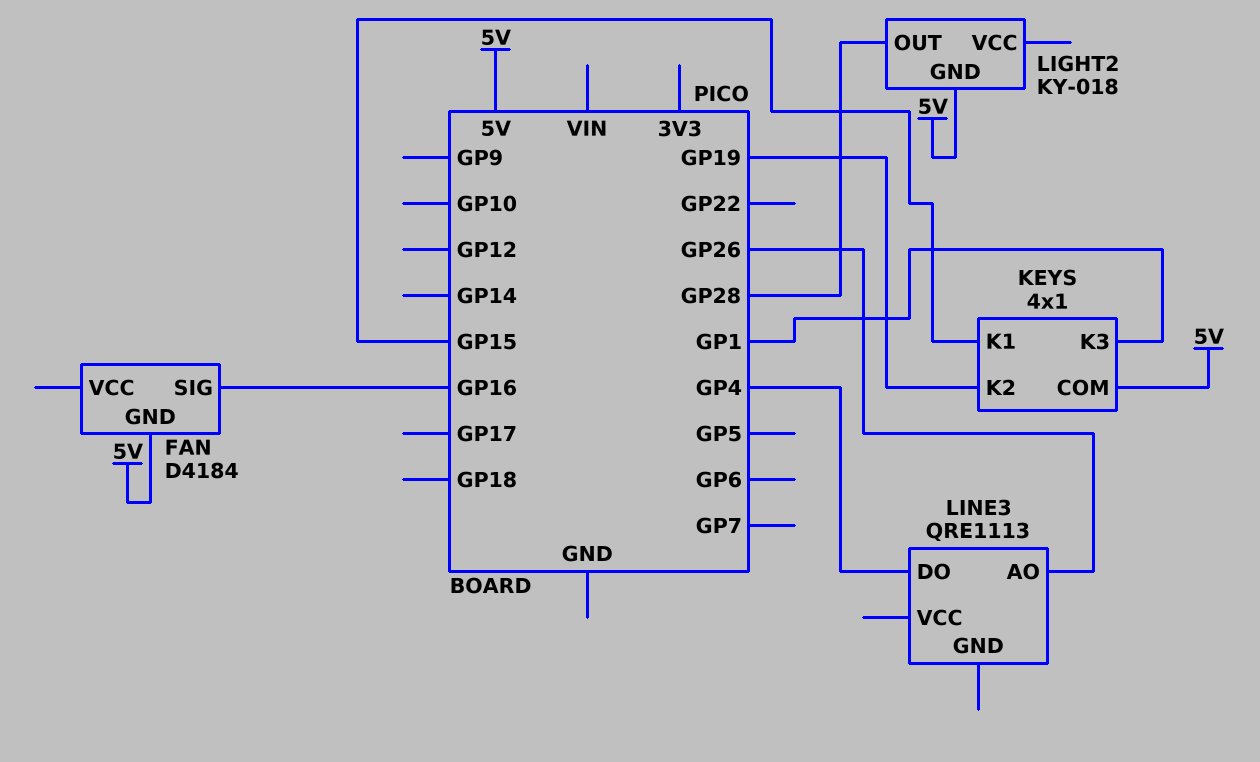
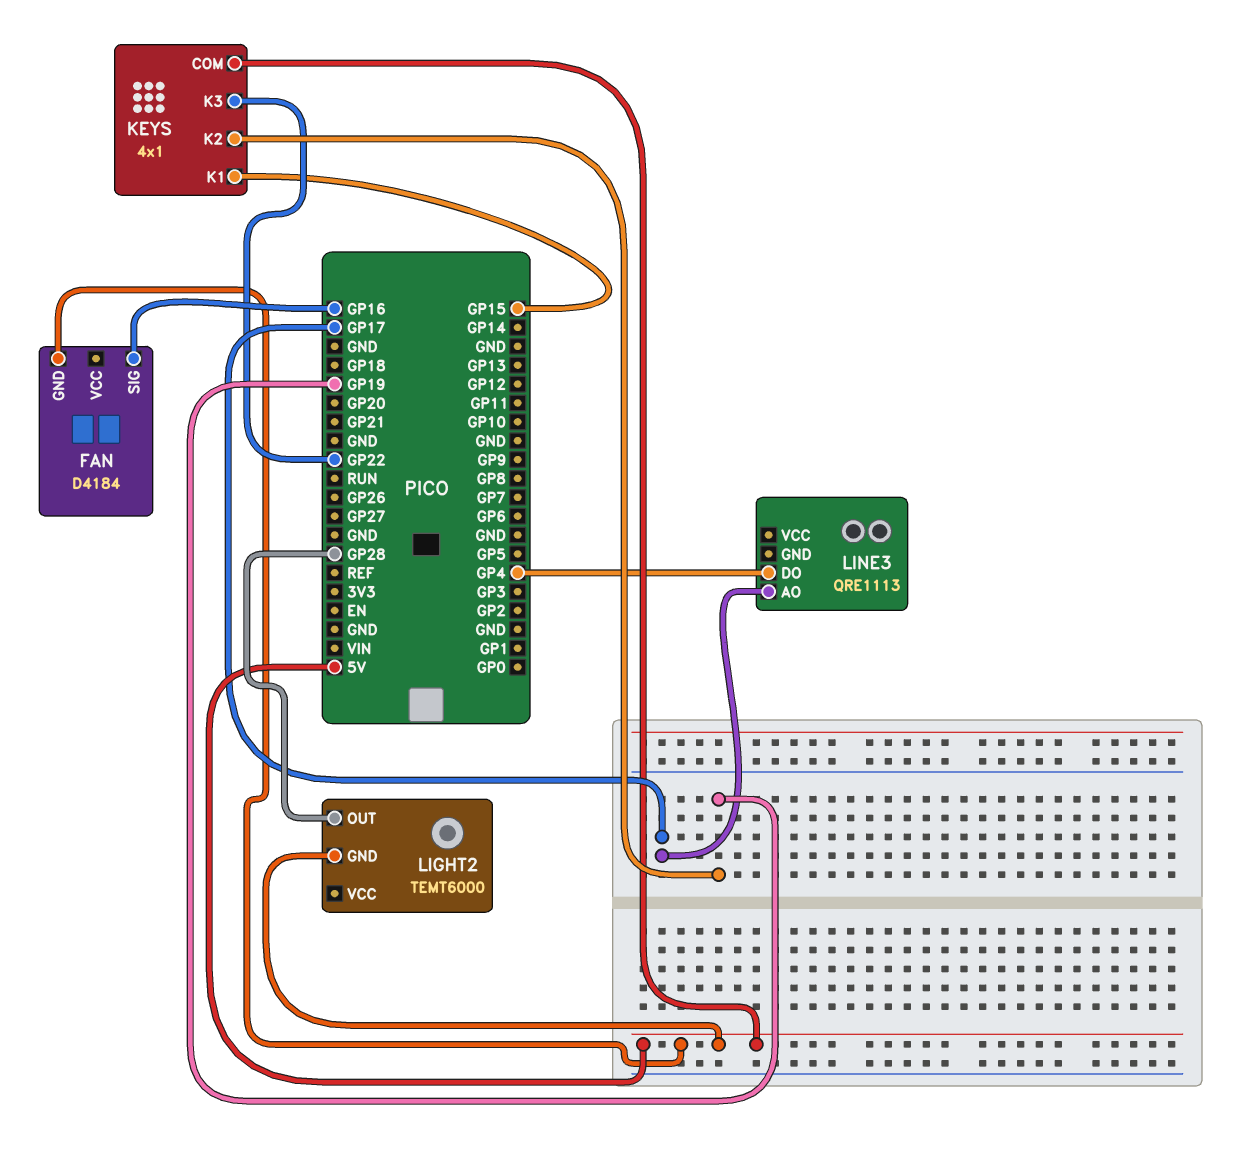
KEYS pin K3: GP1 -> GP22
LIGHT2: KY-018 -> TEMT6000
LINE3 pin AO: GP26 -> GP17

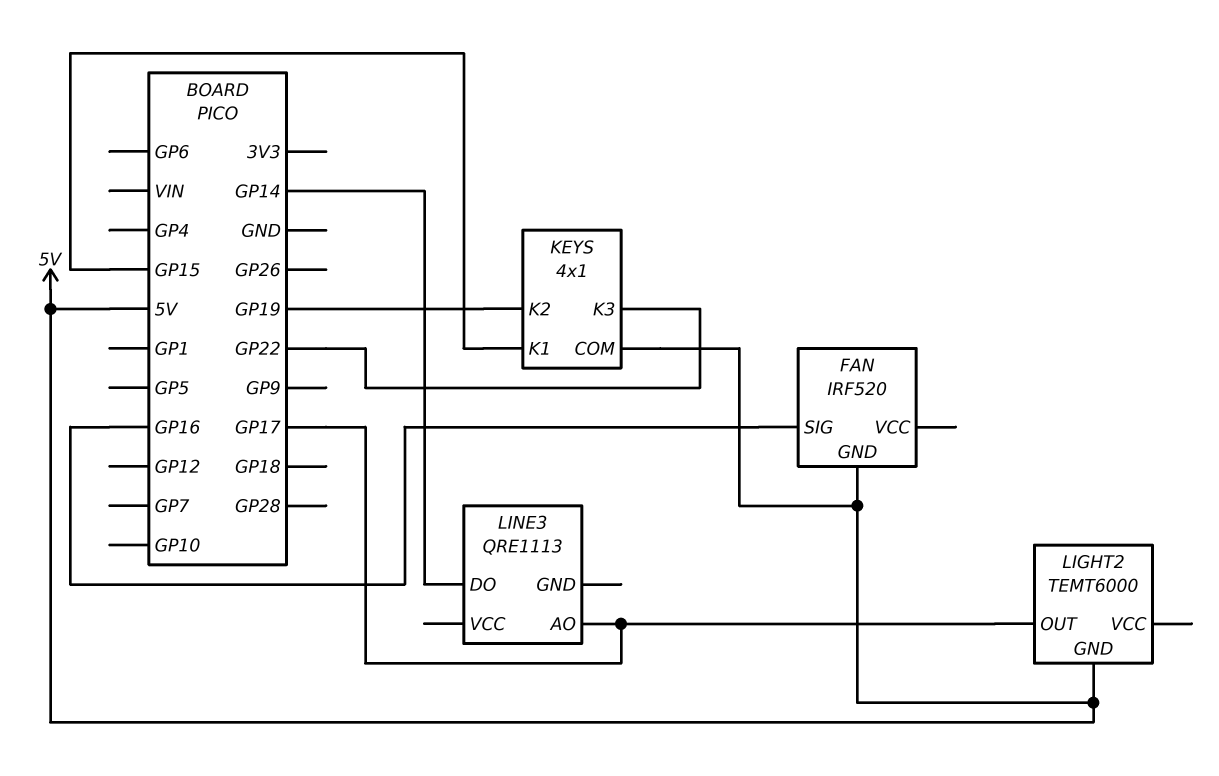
FAN: D4184 -> IRF520
LIGHT2 pin OUT: GP28 -> GP17
LINE3 pin DO: GP4 -> GP14

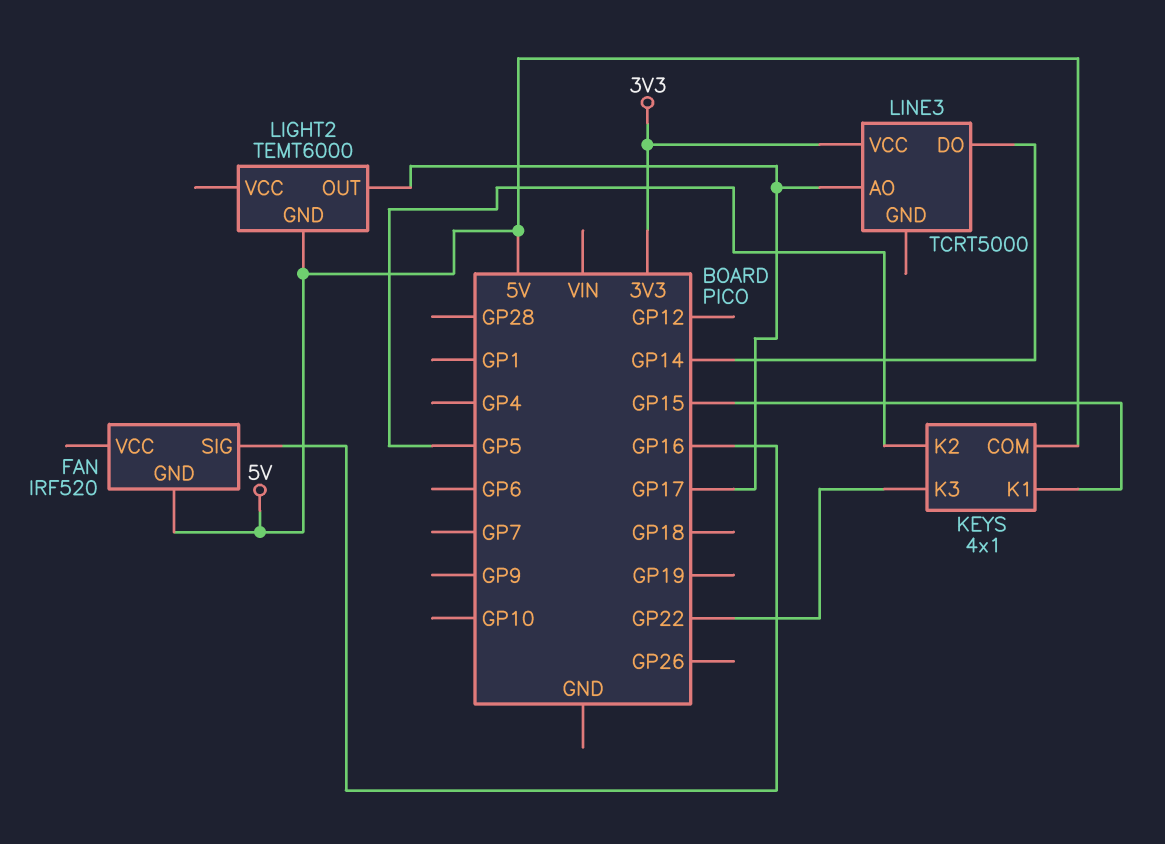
KEYS pin K2: GP19 -> GP5
LINE3: QRE1113 -> TCRT5000
LINE3 pin VCC: none -> 3V3

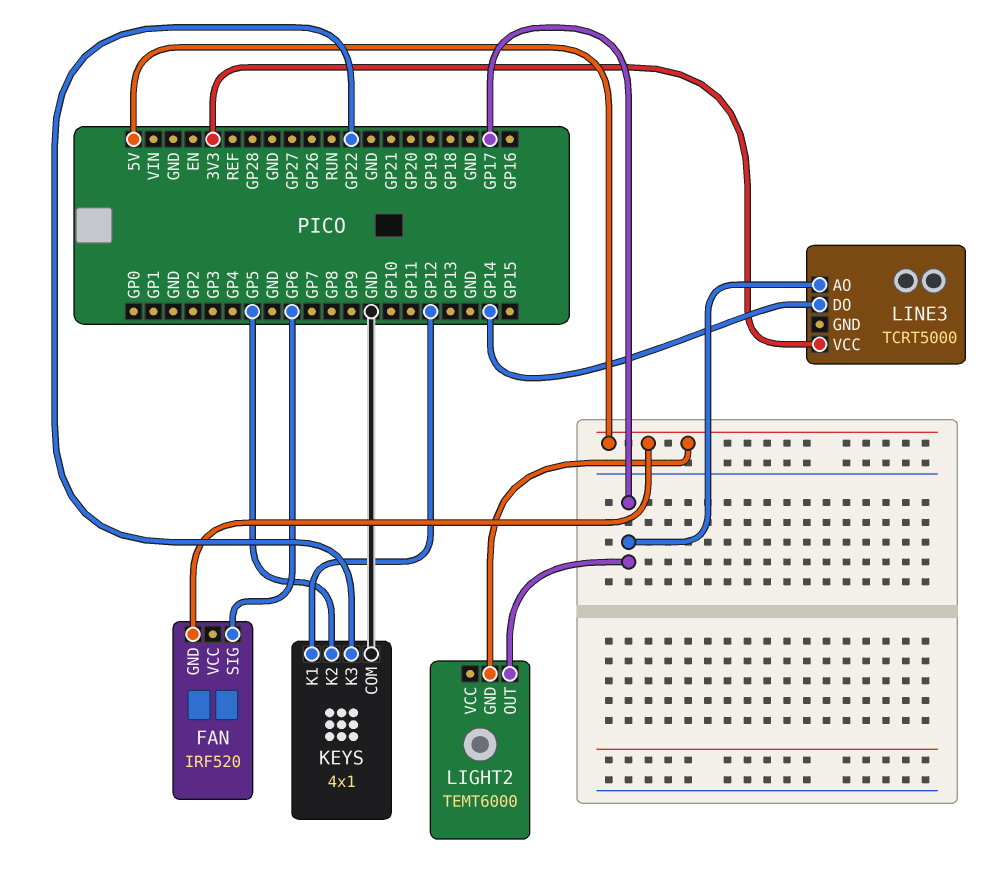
FAN pin SIG: GP16 -> GP6
KEYS pin COM: 5V -> GND
KEYS pin K1: GP15 -> GP12

